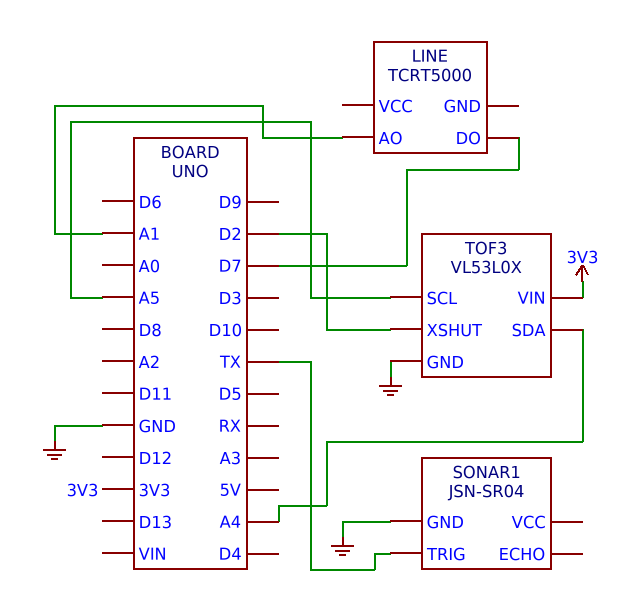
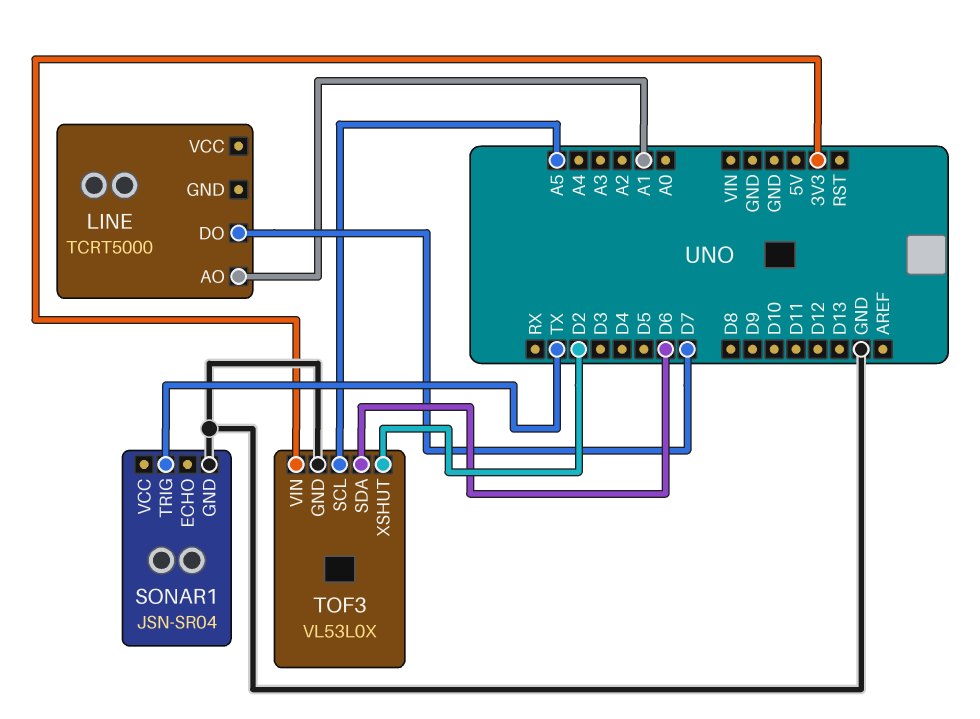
TOF3 pin SDA: A4 -> D6

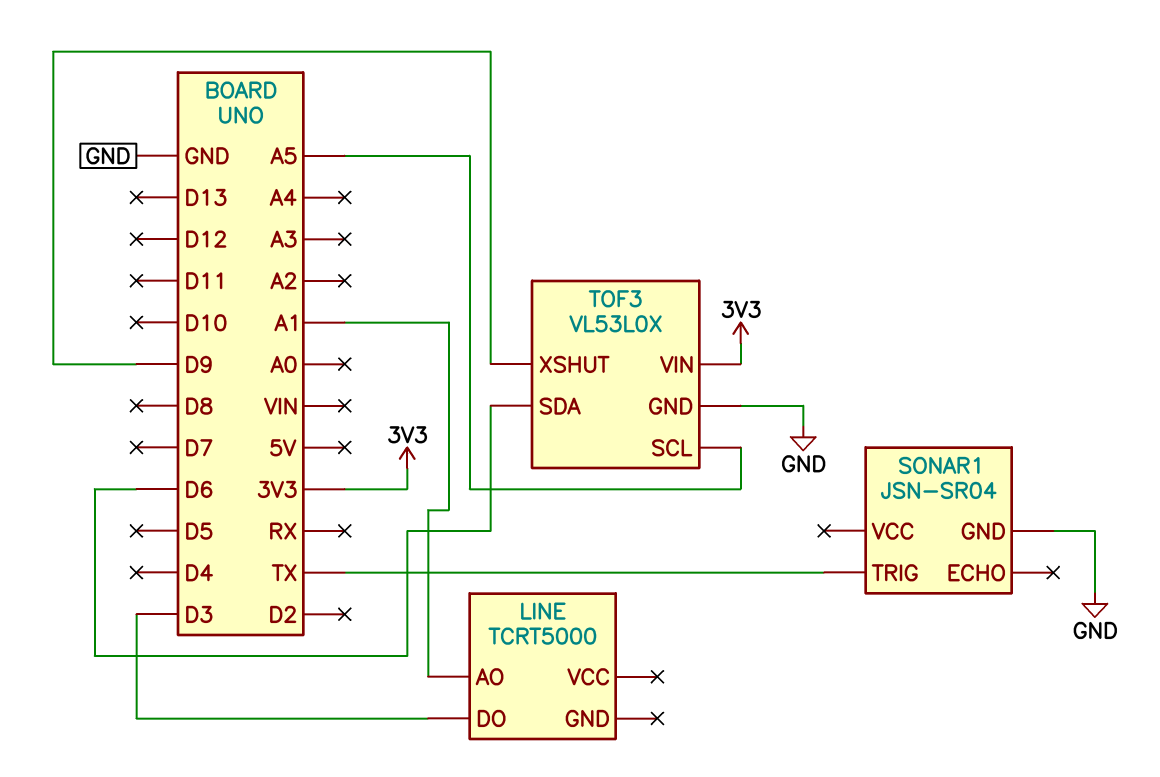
LINE pin DO: D7 -> D3
TOF3 pin XSHUT: D2 -> D9

